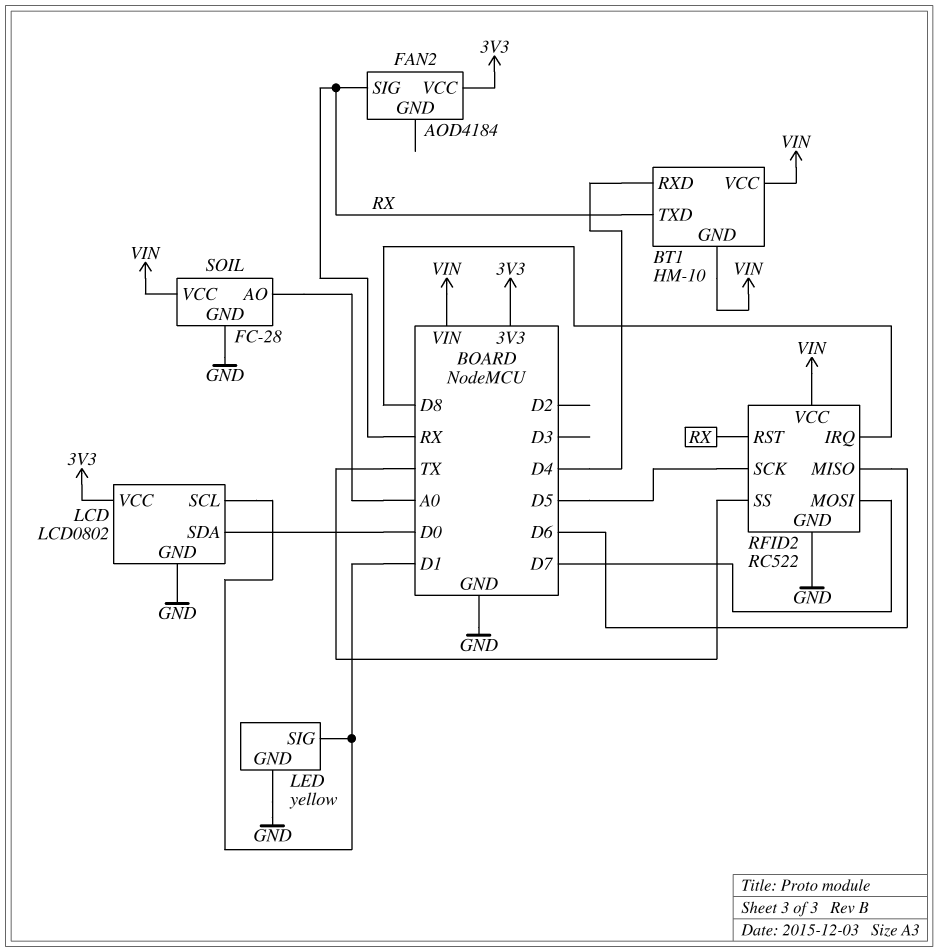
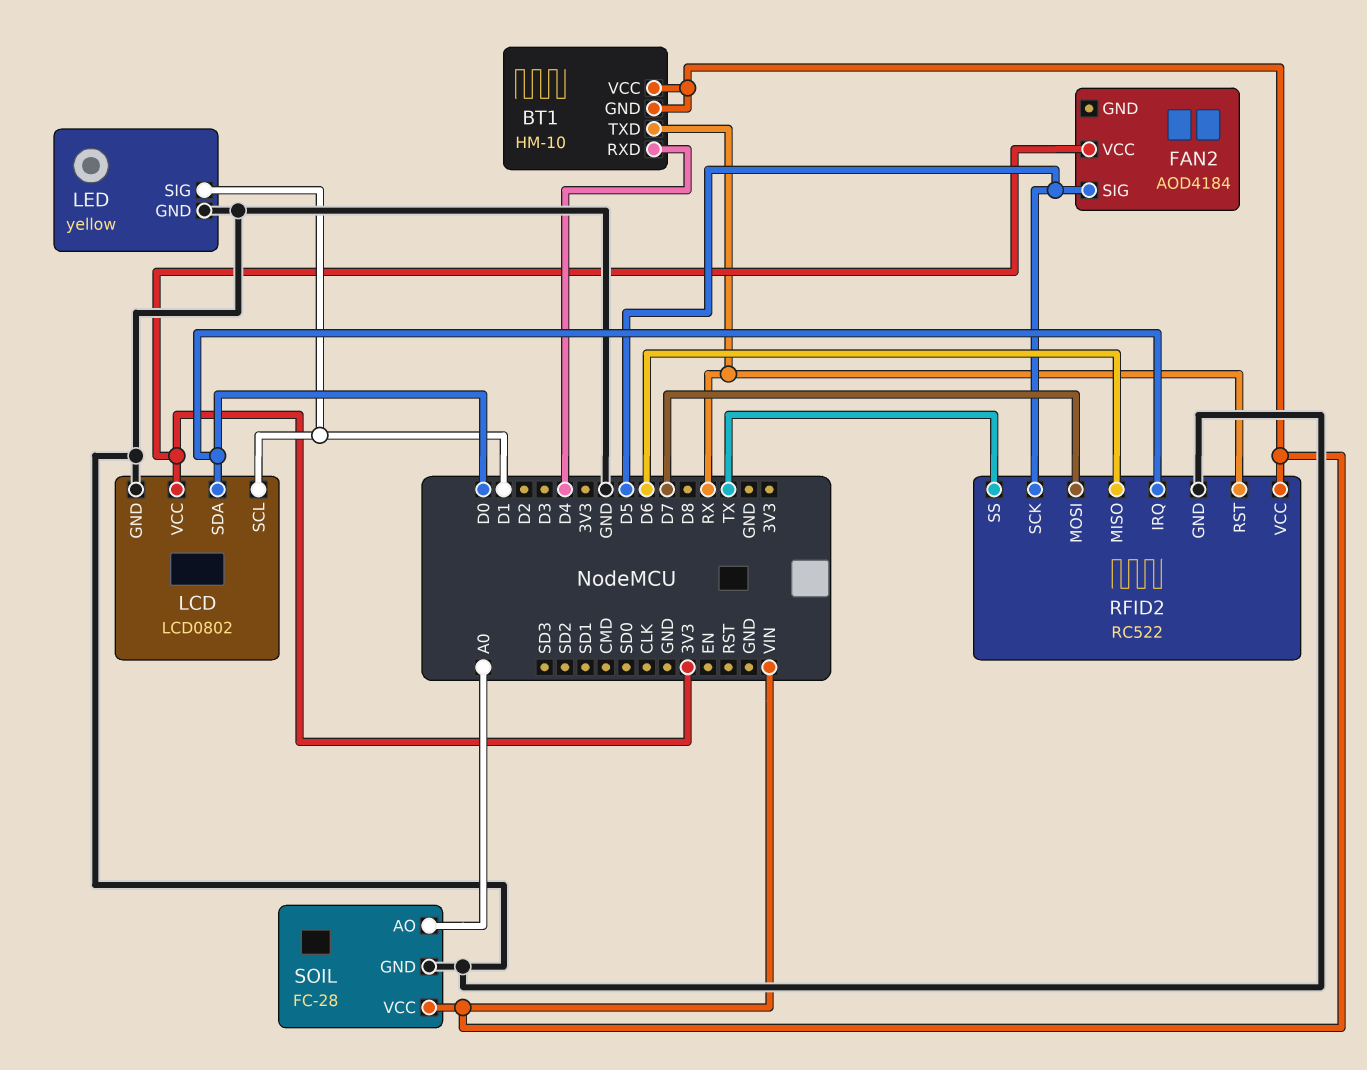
FAN2 pin SIG: RX -> D5
RFID2 pin IRQ: D8 -> D0

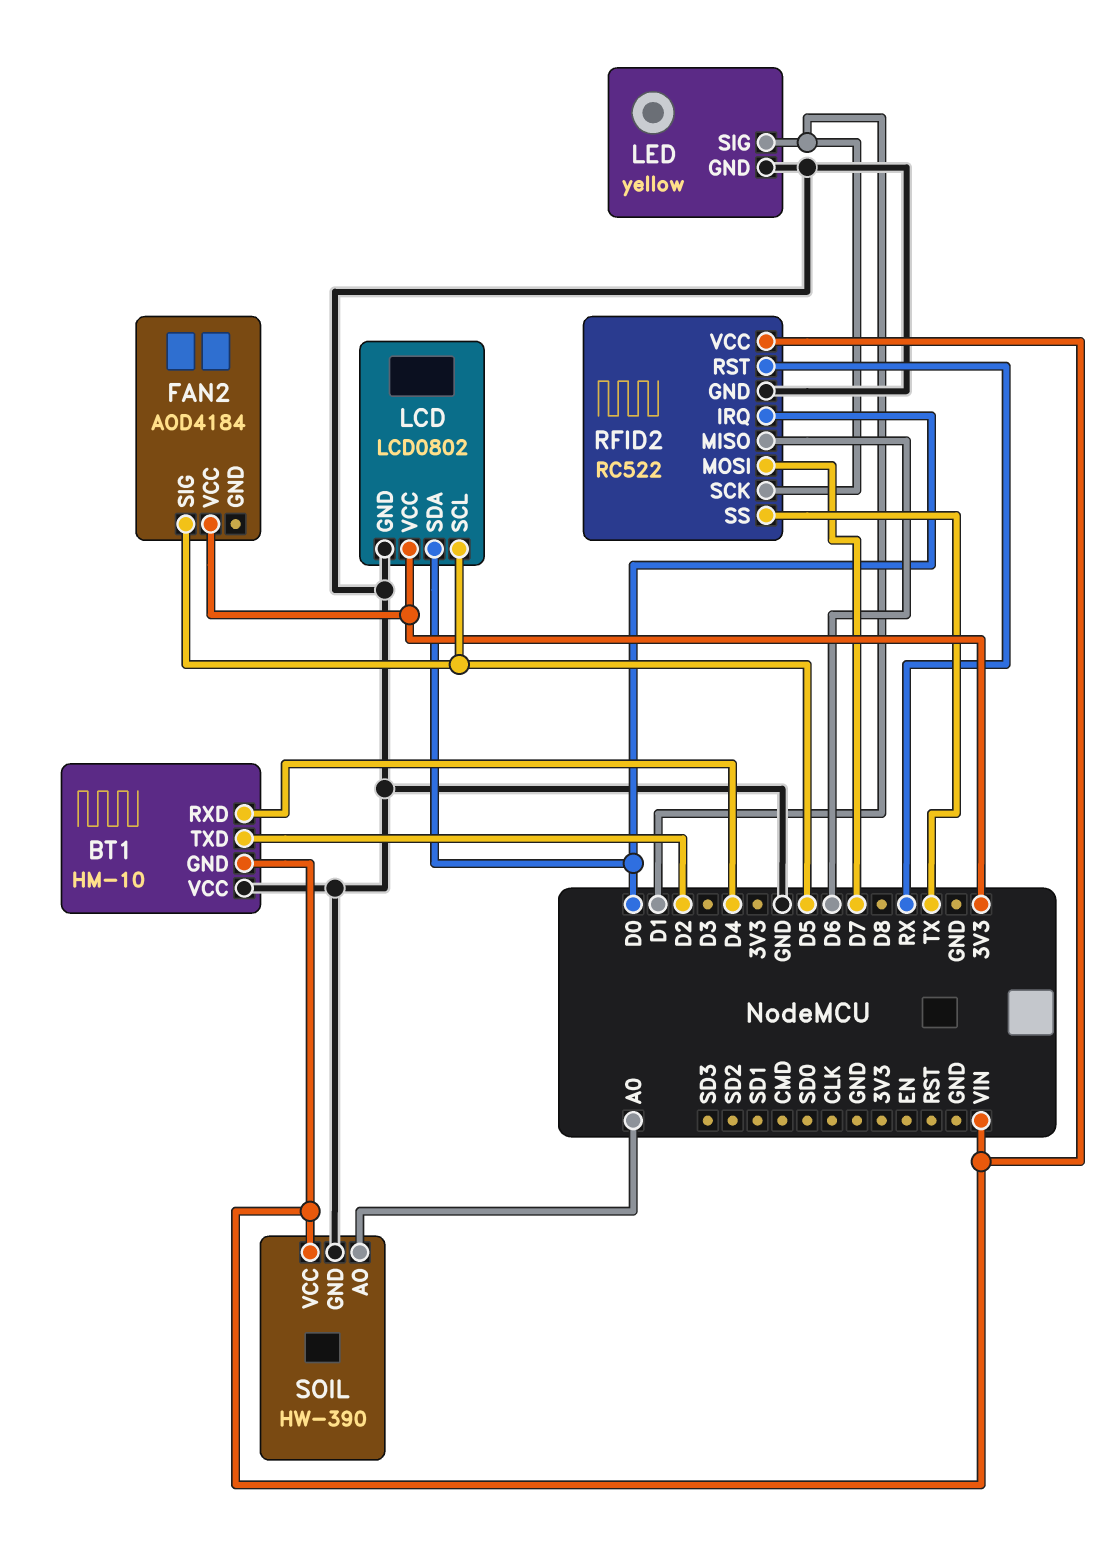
BT1 pin TXD: RX -> D2
BT1 pin VCC: VIN -> GND
LCD pin SCL: D1 -> D5
RFID2 pin SCK: D5 -> D1
SOIL: FC-28 -> HW-390

